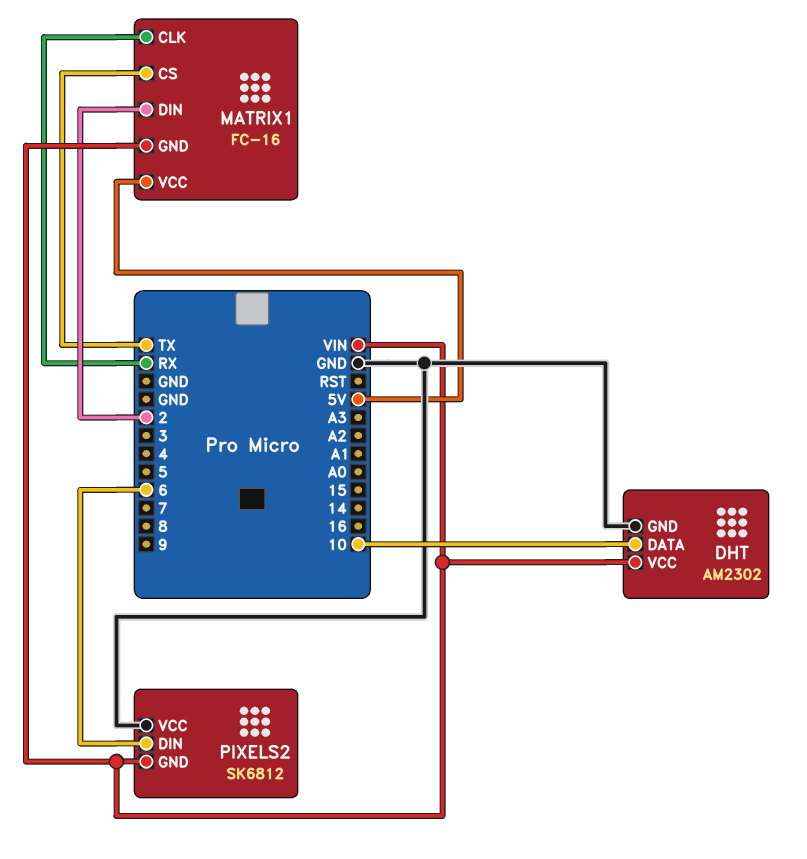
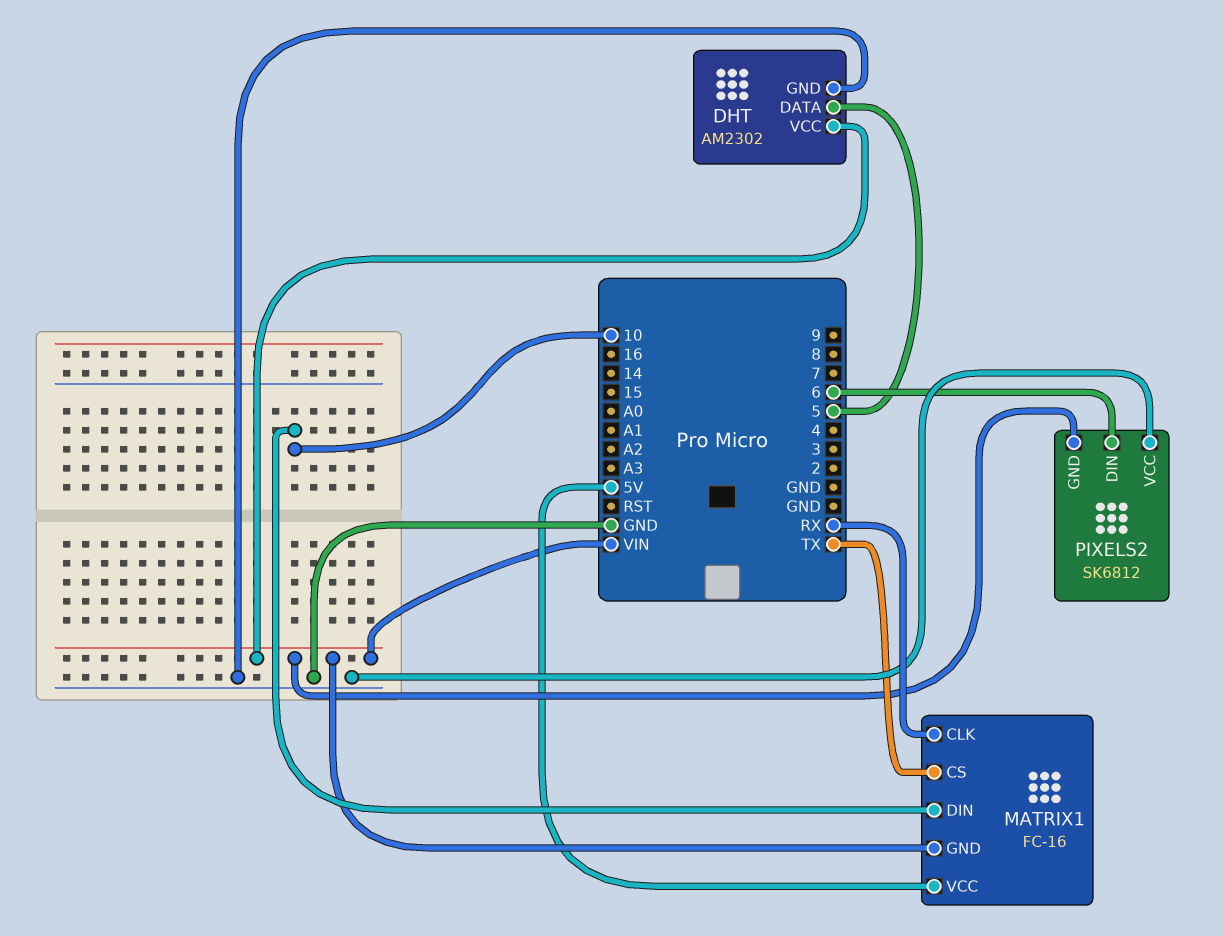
DHT pin DATA: 10 -> 5
MATRIX1 pin DIN: 2 -> 10

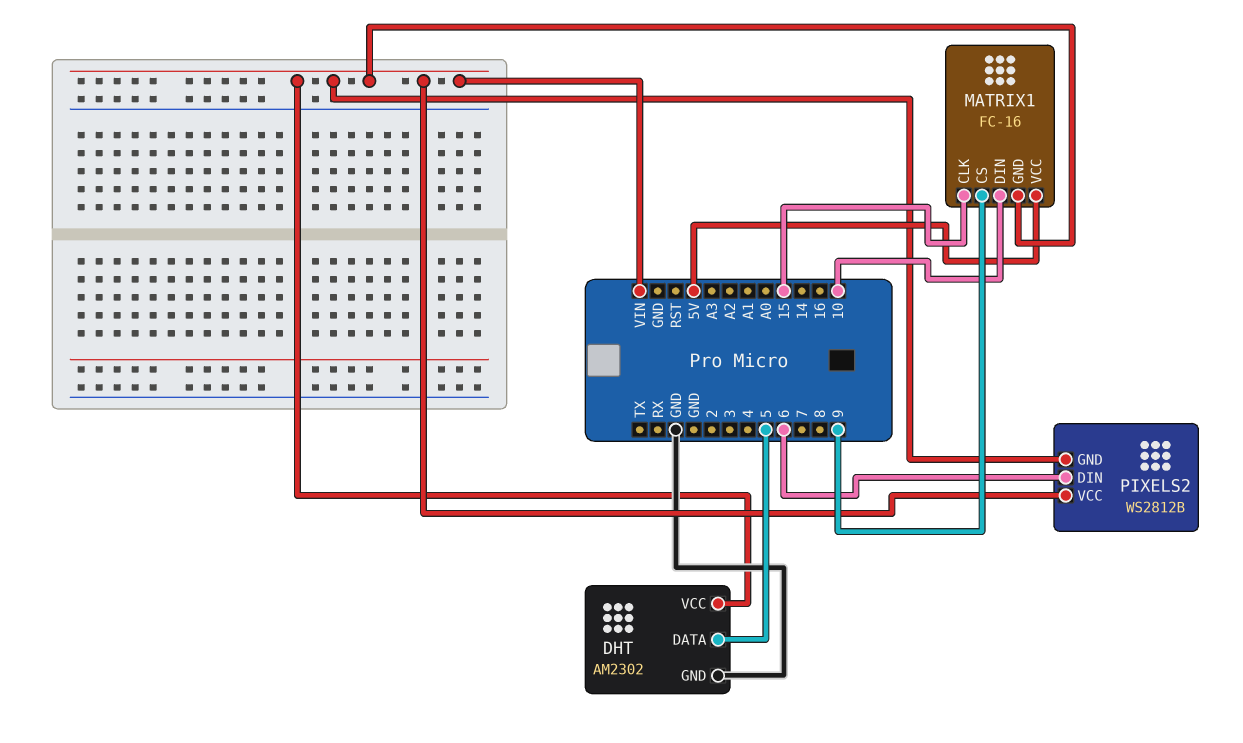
MATRIX1 pin CLK: RX -> 15
MATRIX1 pin CS: TX -> 9
PIXELS2: SK6812 -> WS2812B
PIXELS2 pin VCC: GND -> VIN

